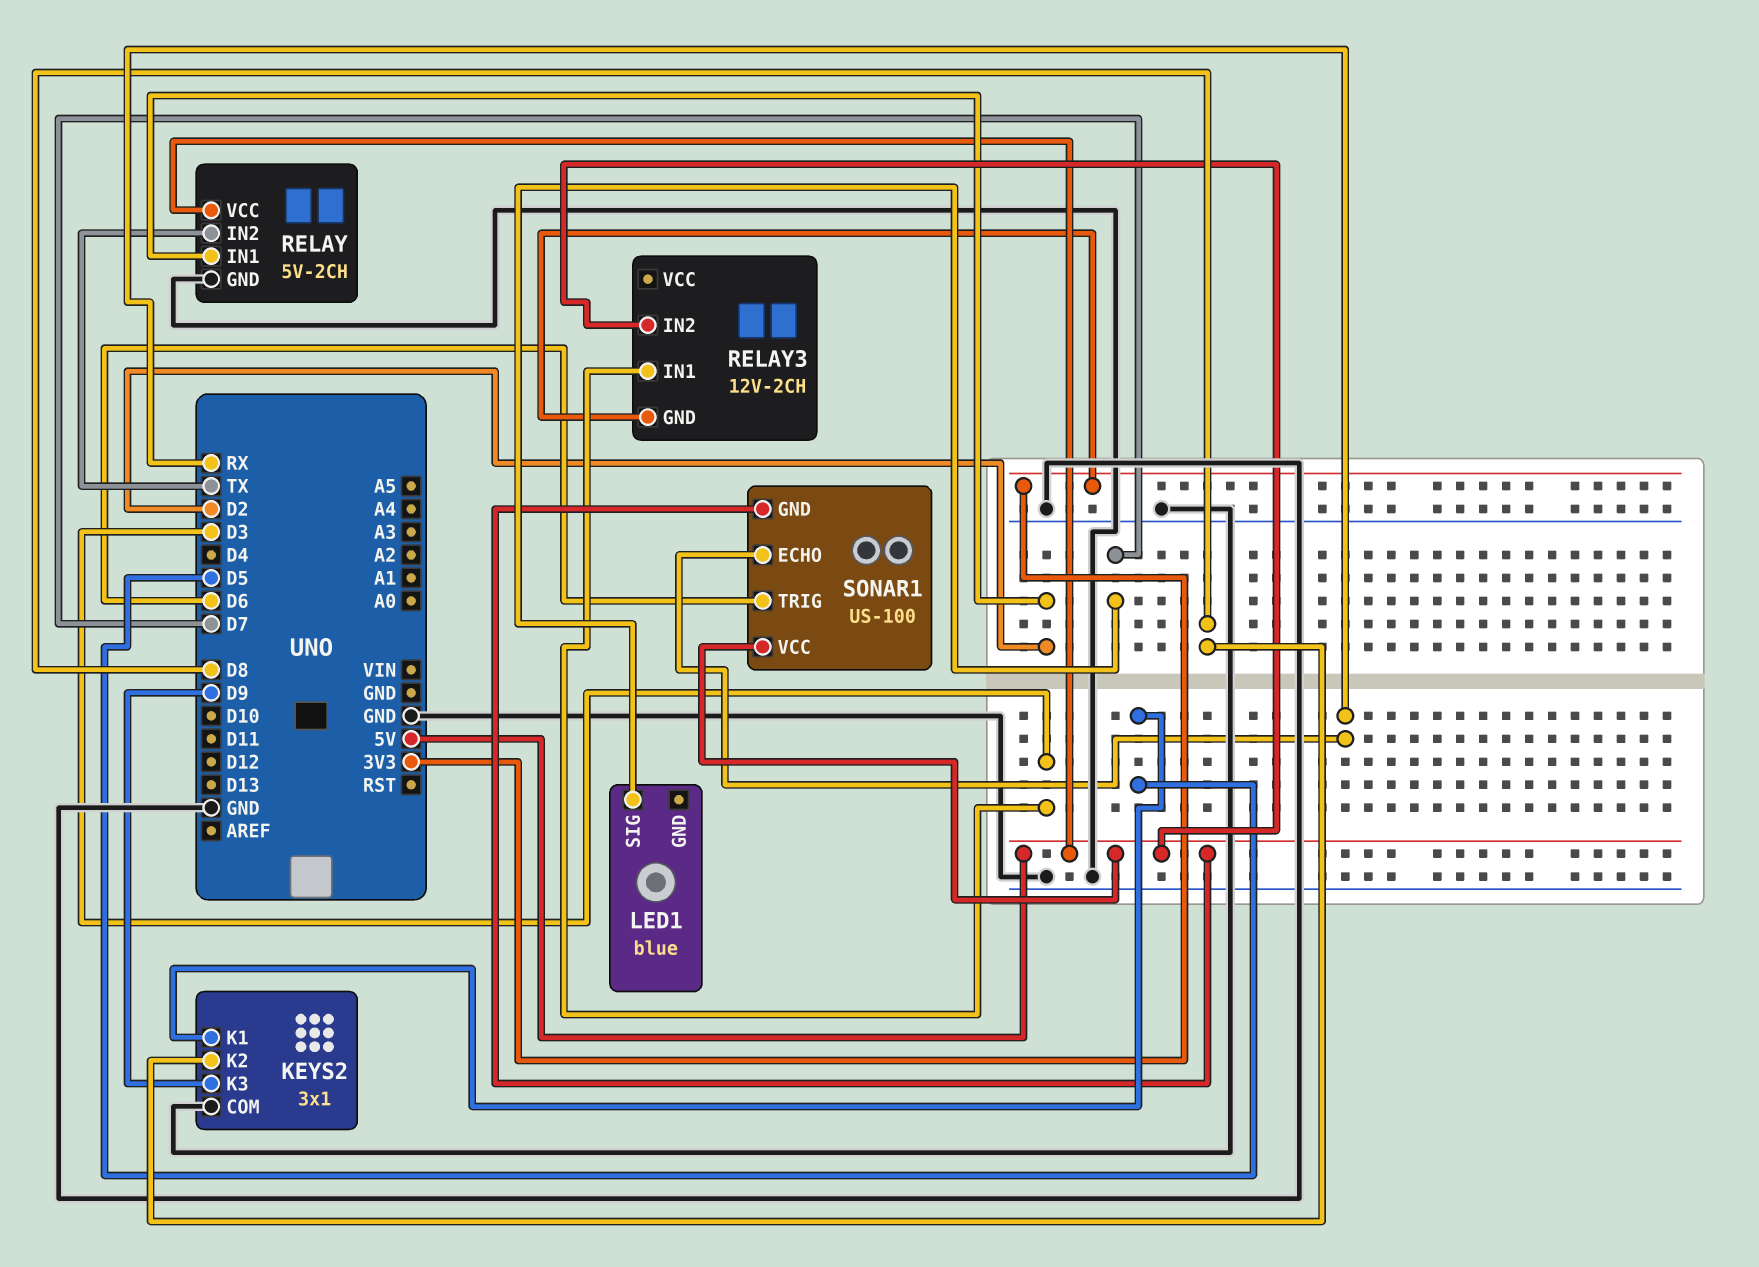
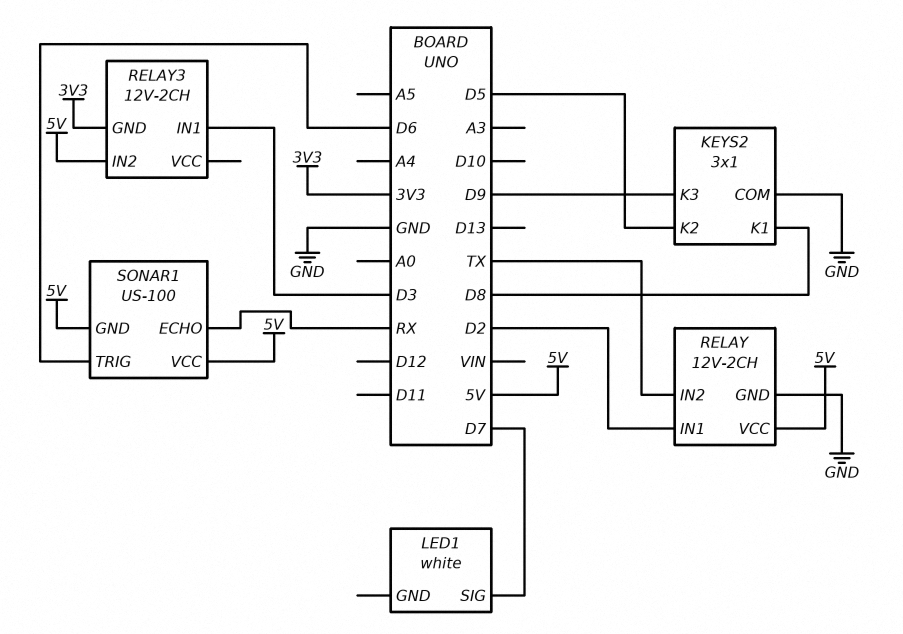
KEYS2 pin K1: D5 -> D8
KEYS2 pin K2: D8 -> D5
LED1: blue -> white
RELAY: 5V-2CH -> 12V-2CH

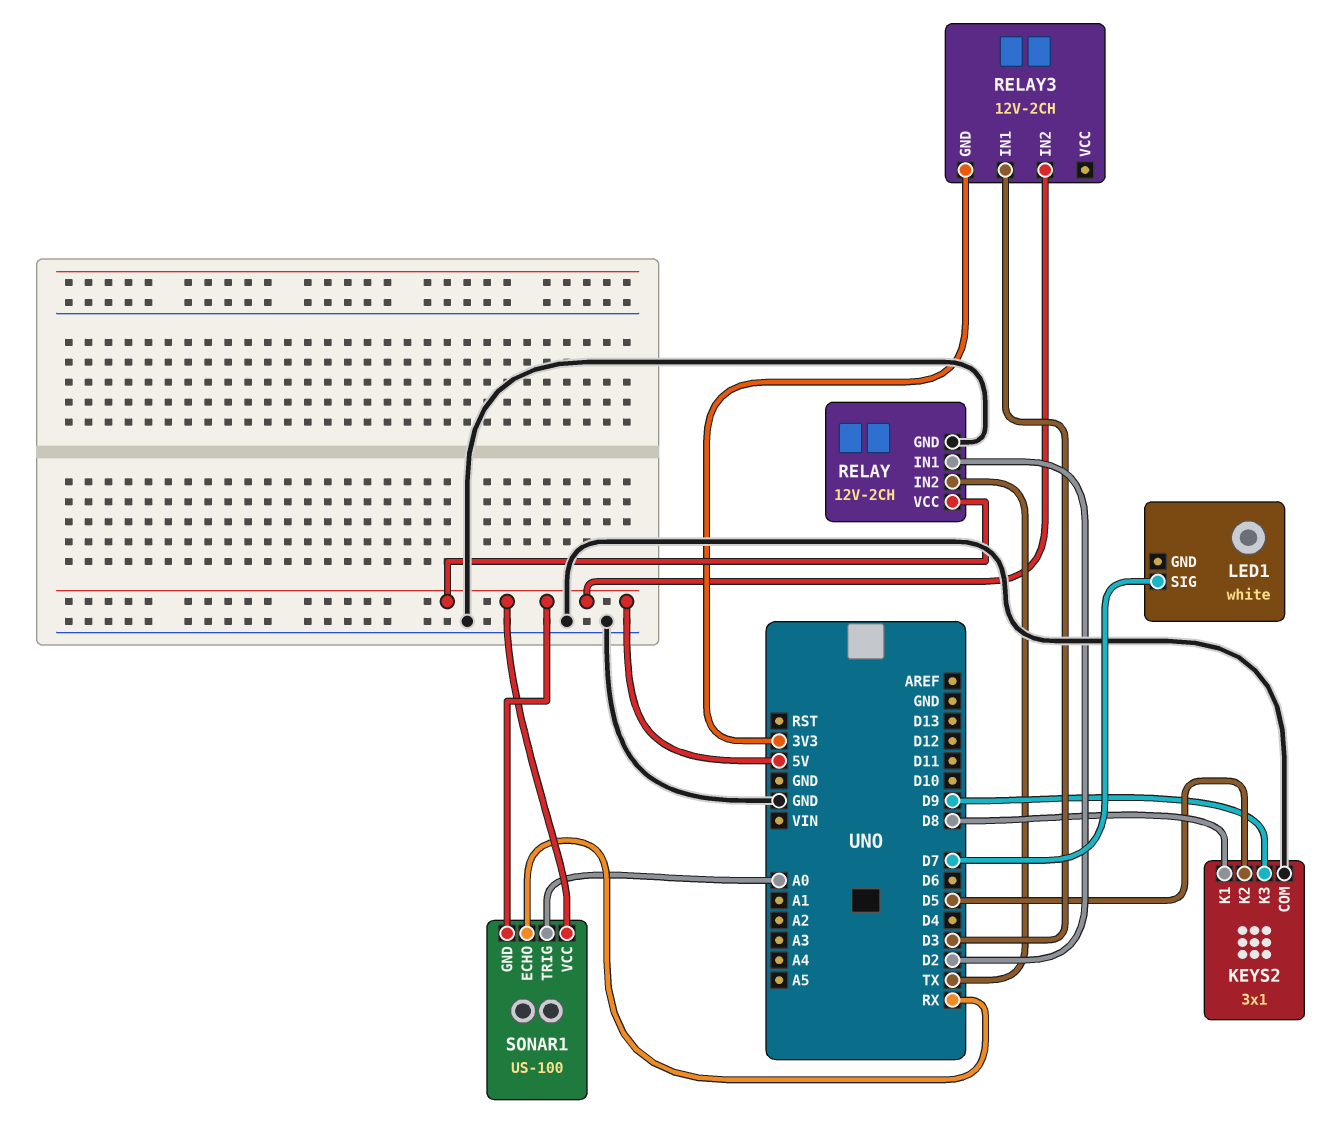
SONAR1 pin TRIG: D6 -> A0

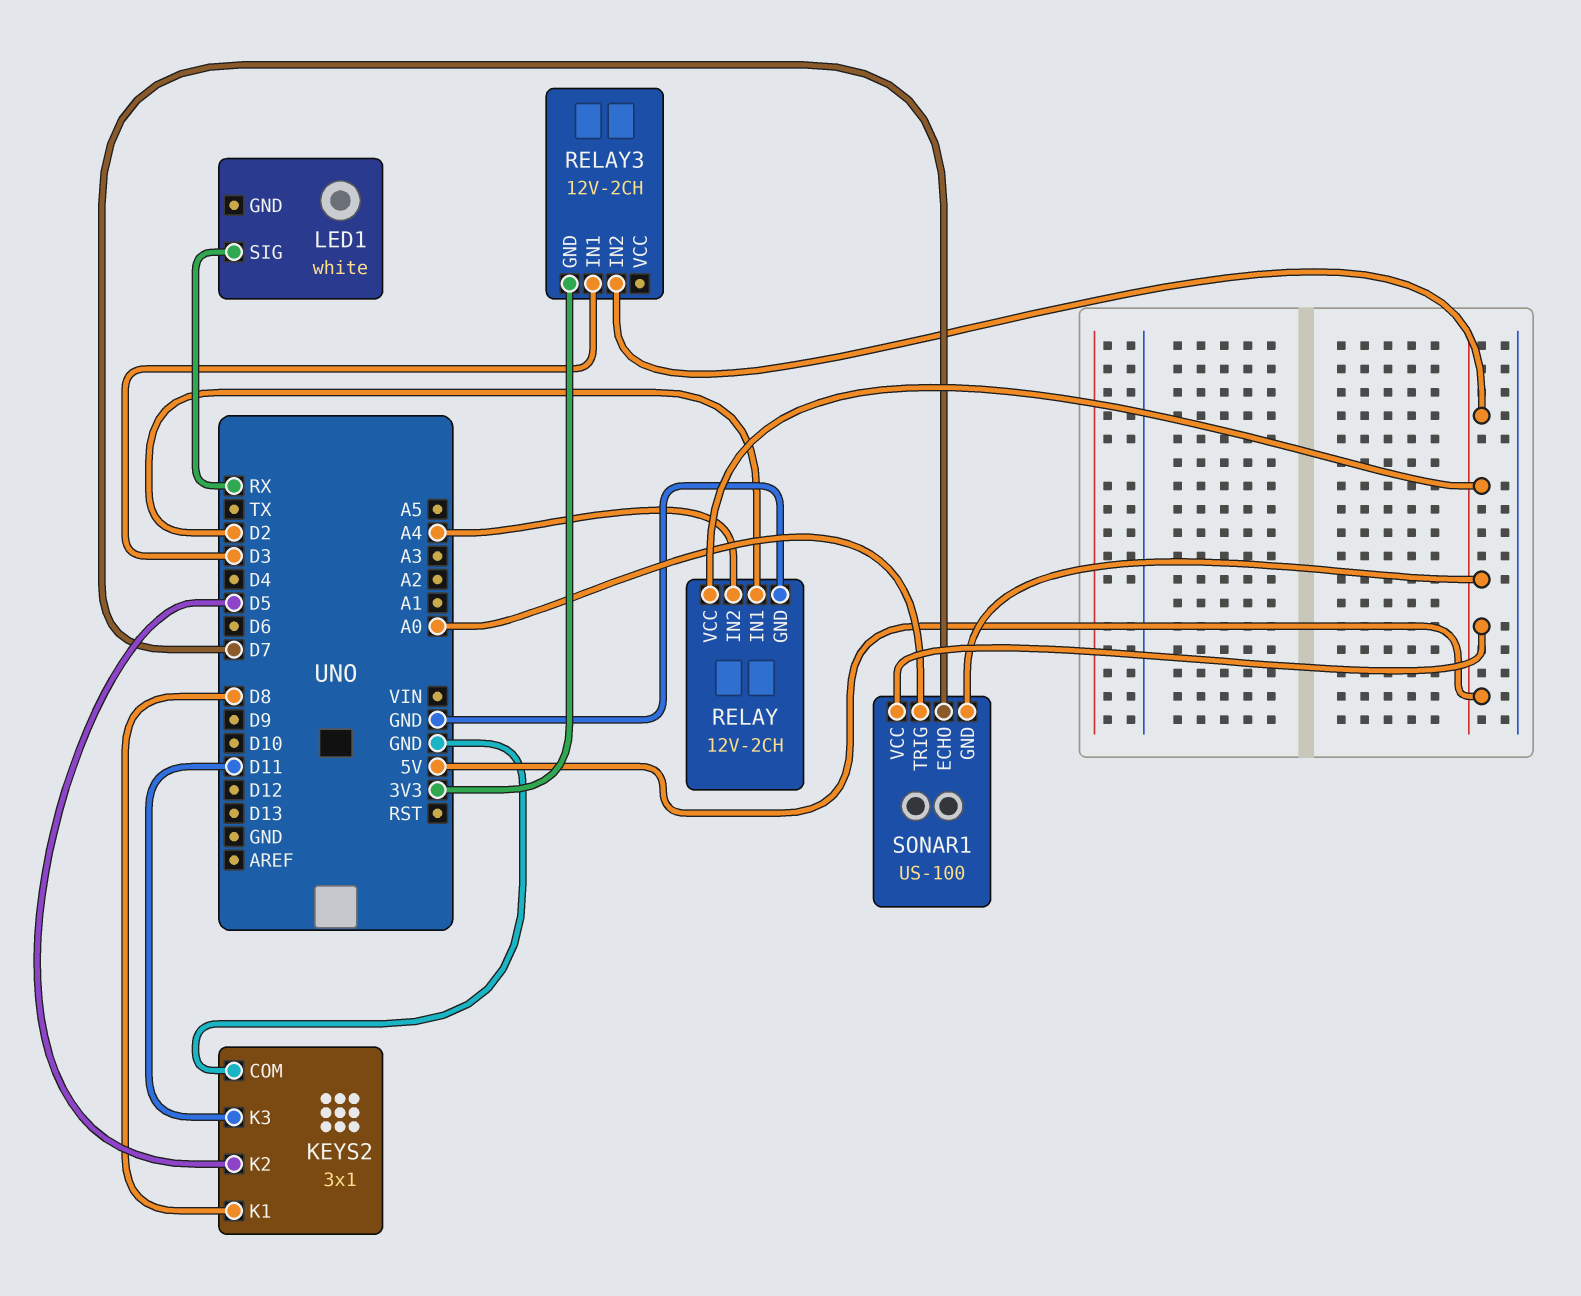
KEYS2 pin K3: D9 -> D11
LED1 pin SIG: D7 -> RX
RELAY pin IN2: TX -> A4
SONAR1 pin ECHO: RX -> D7

